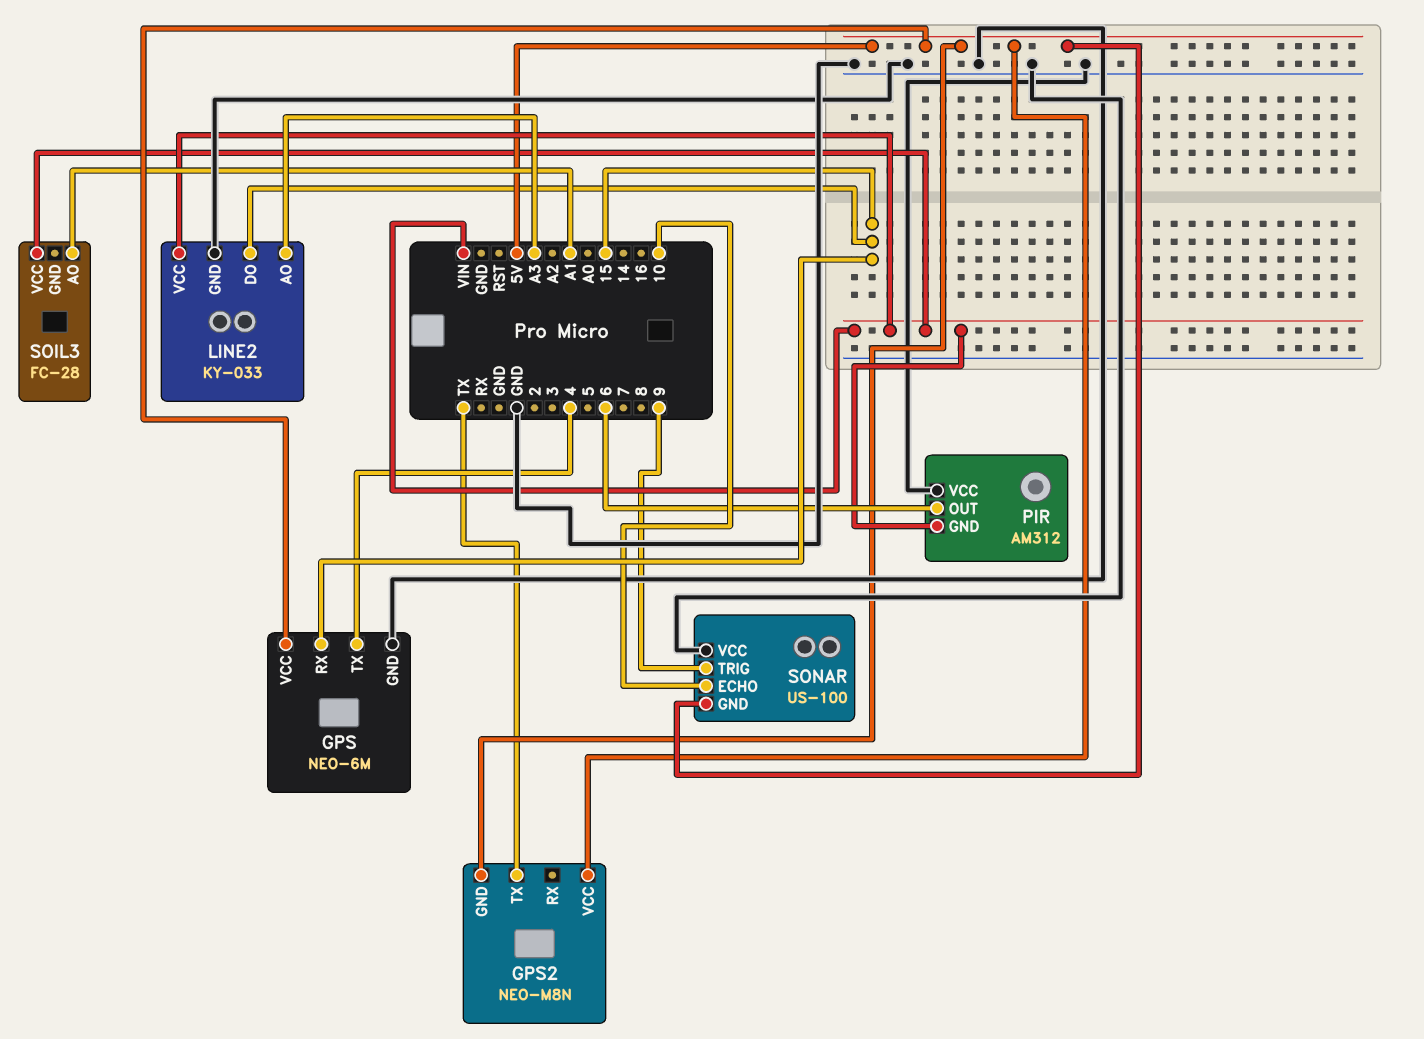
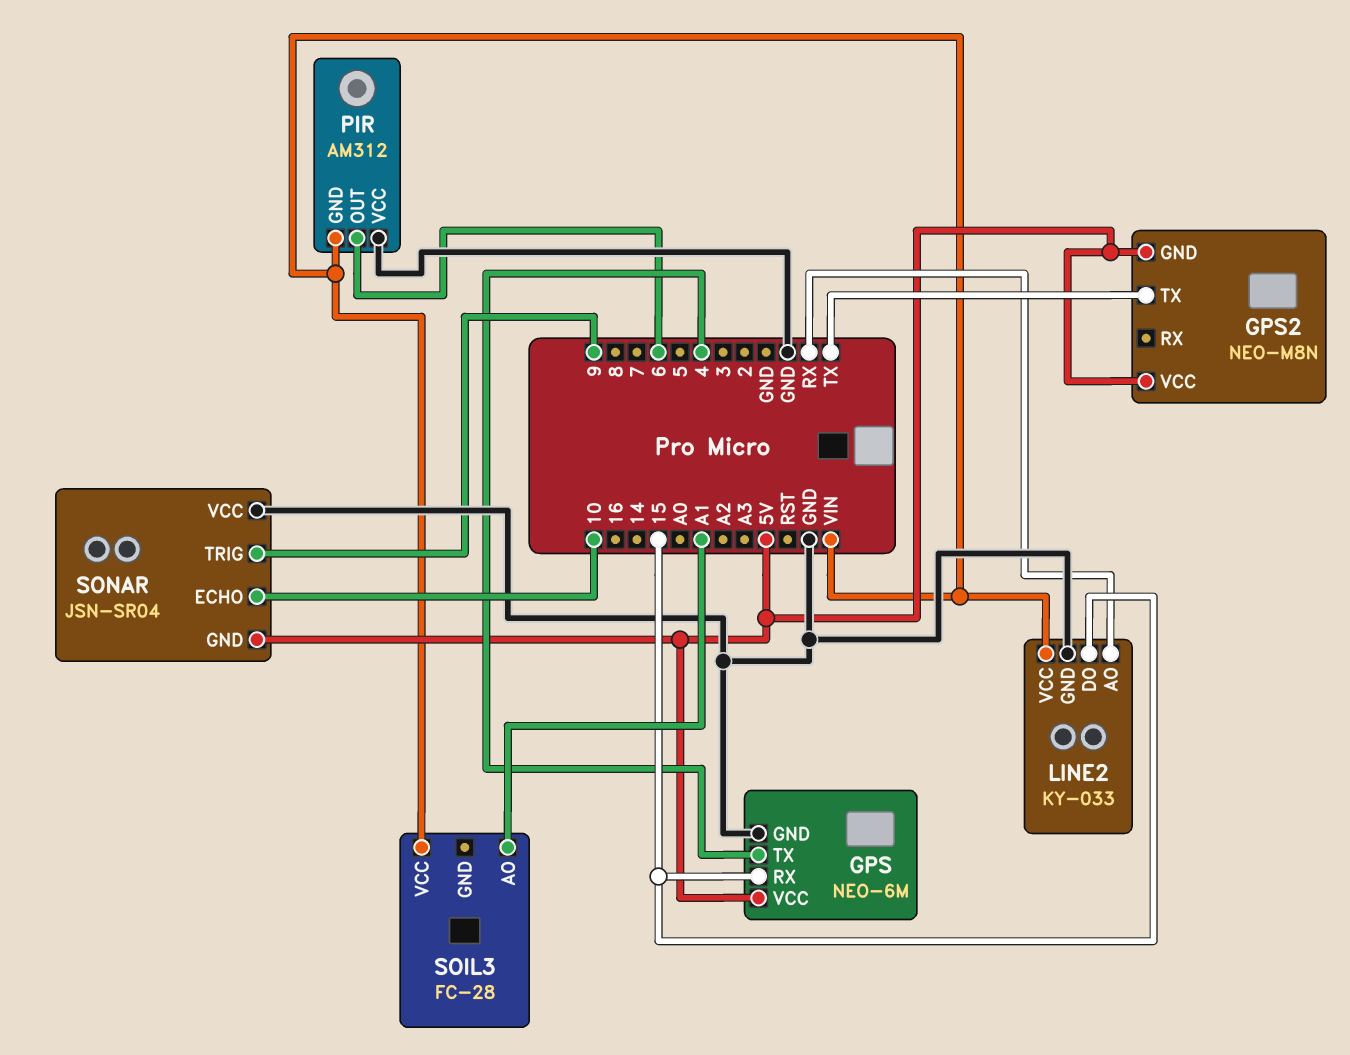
LINE2 pin AO: A3 -> RX
SONAR: US-100 -> JSN-SR04

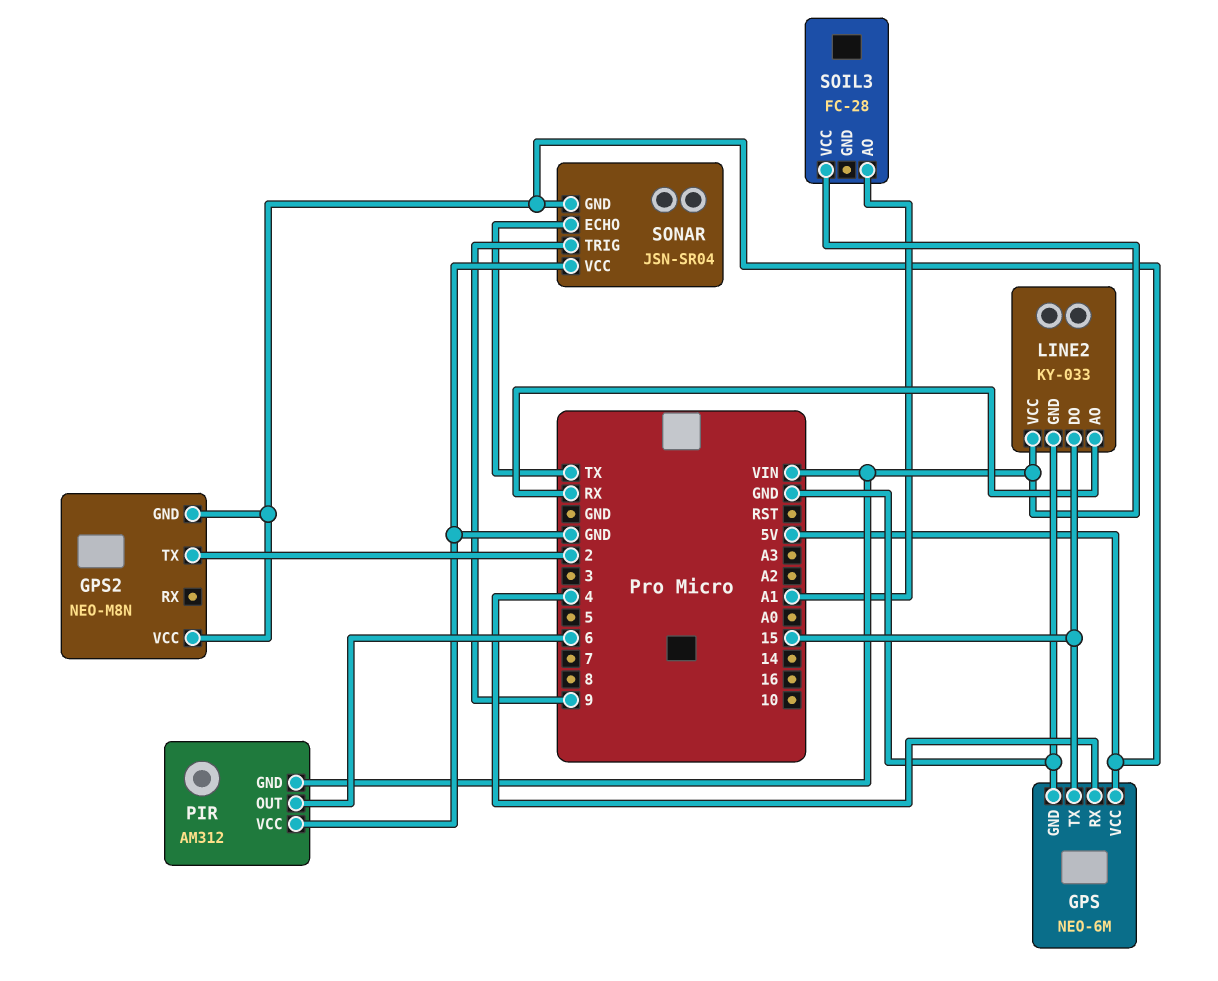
GPS pin RX: 15 -> 4
GPS pin TX: 4 -> 15
GPS2 pin TX: TX -> 2
SONAR pin ECHO: 10 -> TX

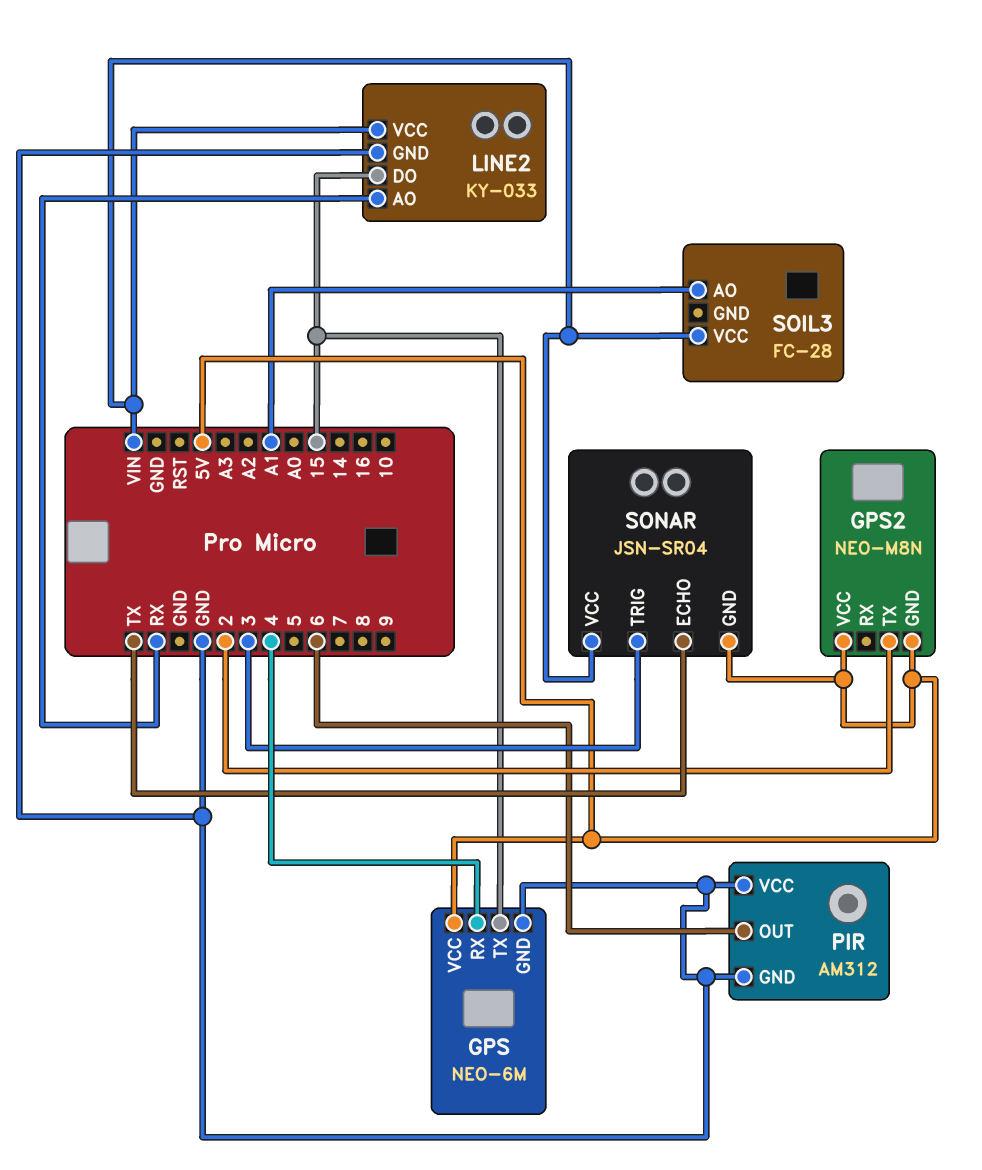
PIR pin GND: VIN -> GND
SONAR pin TRIG: 9 -> 3
SONAR pin VCC: GND -> VIN

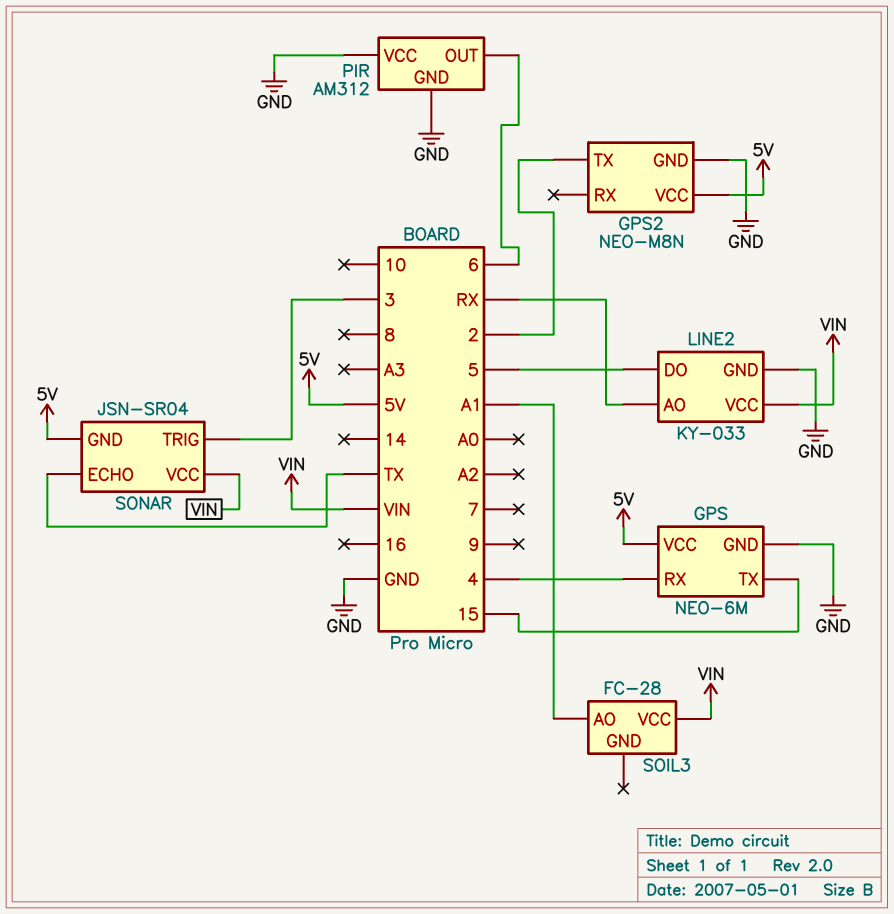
GPS2 pin GND: 5V -> GND
LINE2 pin DO: 15 -> 5

